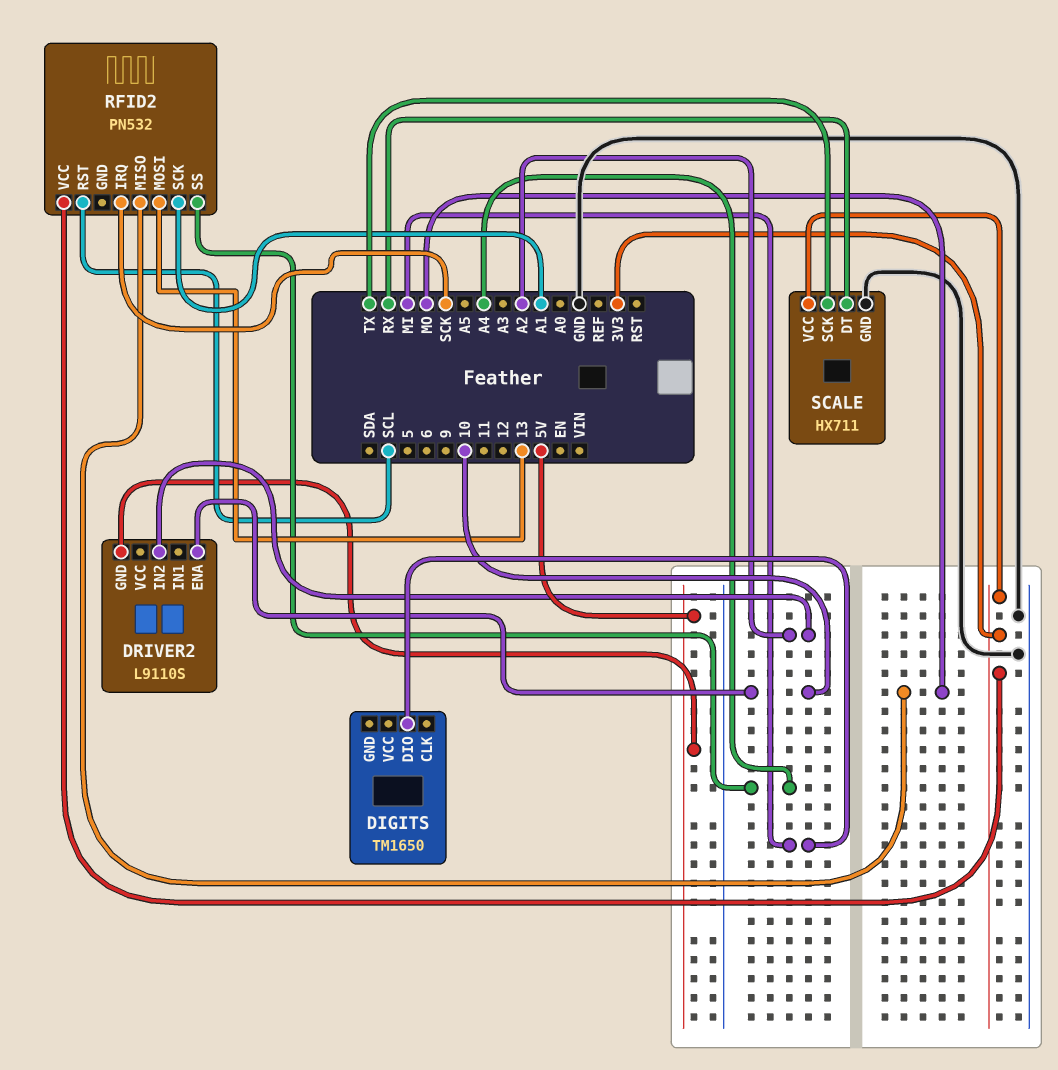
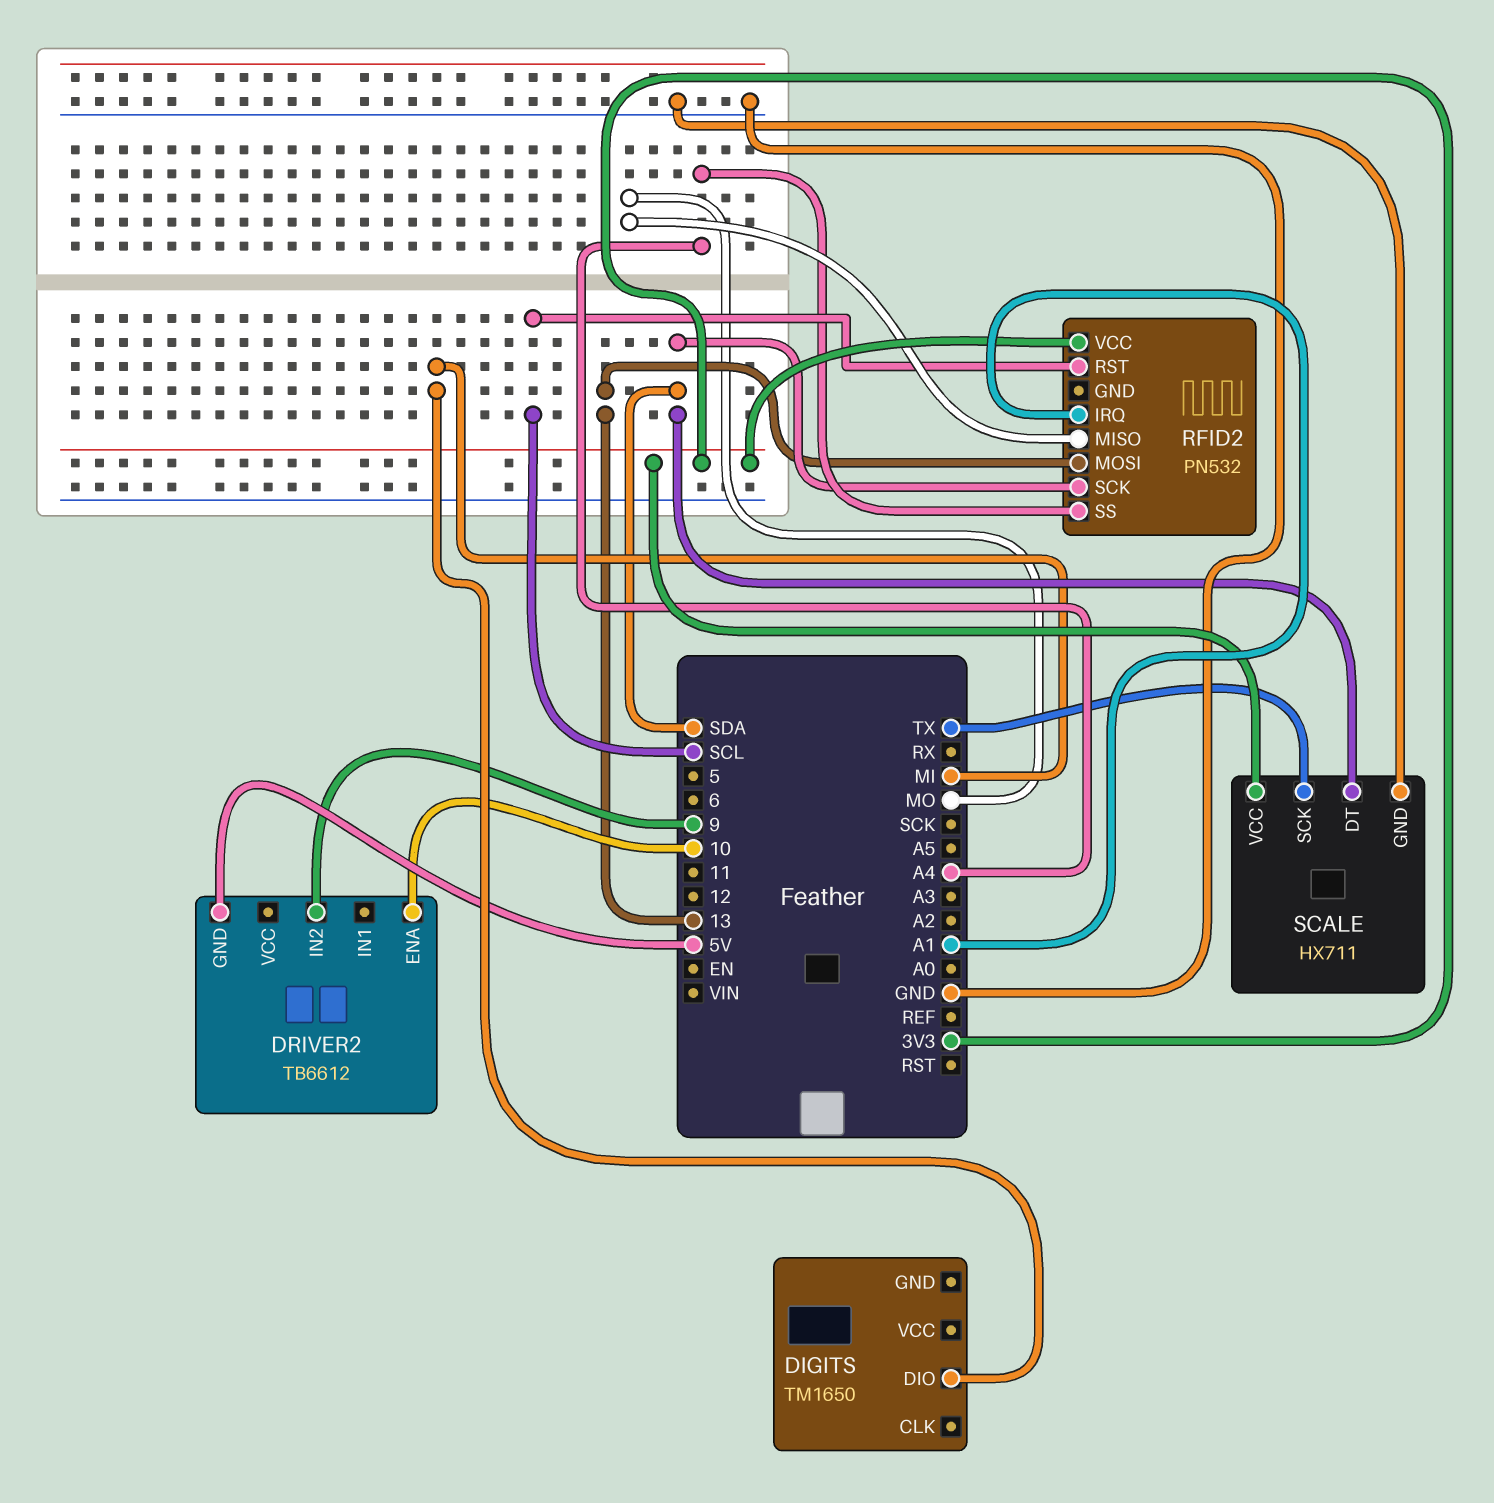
DRIVER2: L9110S -> TB6612
DRIVER2 pin IN2: A2 -> 9
RFID2 pin IRQ: SCK -> A1
RFID2 pin SCK: A1 -> SDA
SCALE pin DT: RX -> SDA

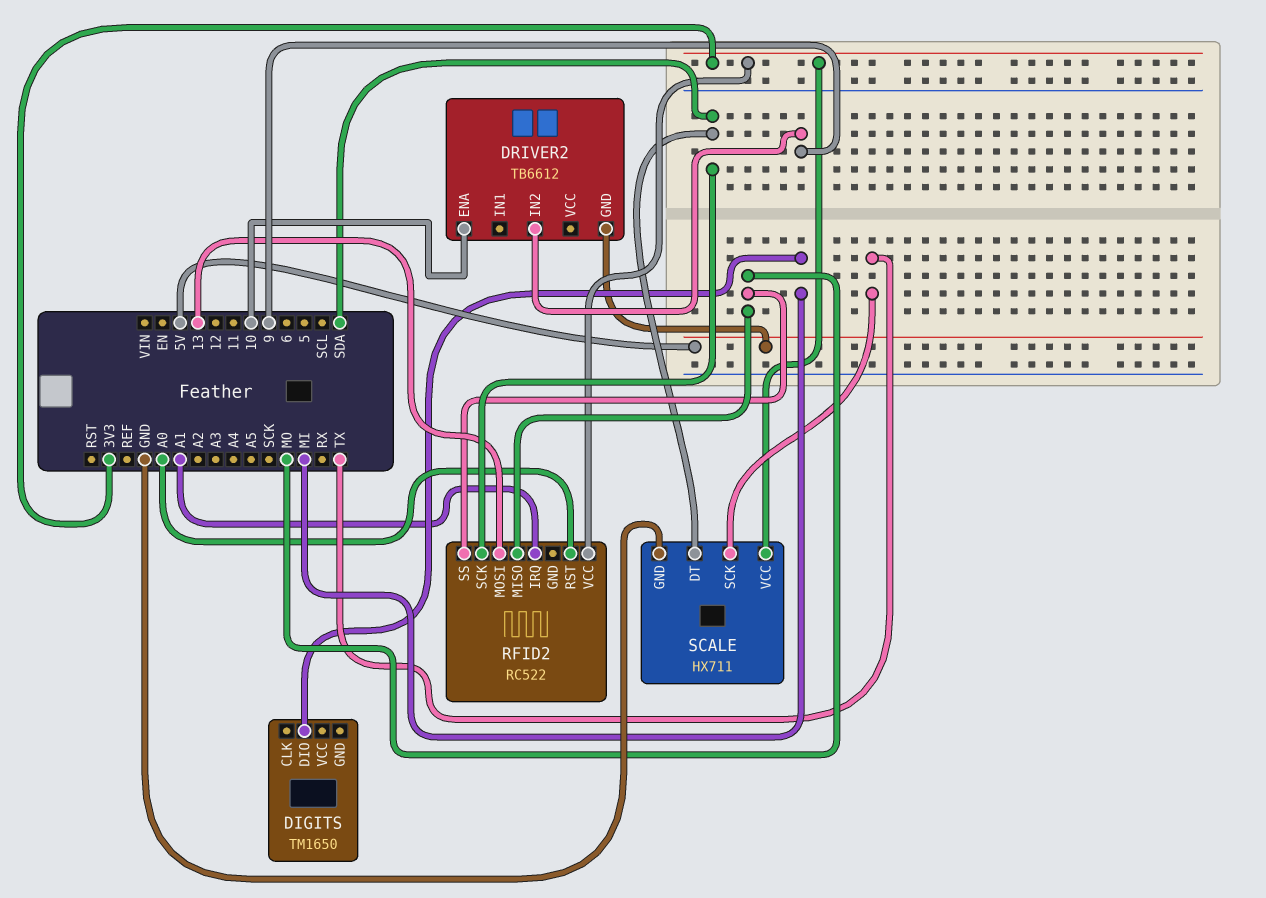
RFID2: PN532 -> RC522
RFID2 pin RST: SCL -> A0
RFID2 pin SS: A4 -> MO

